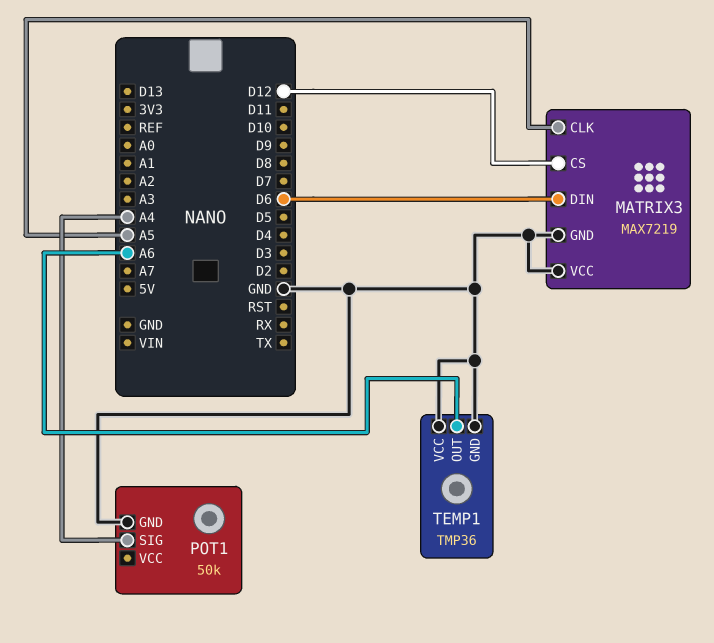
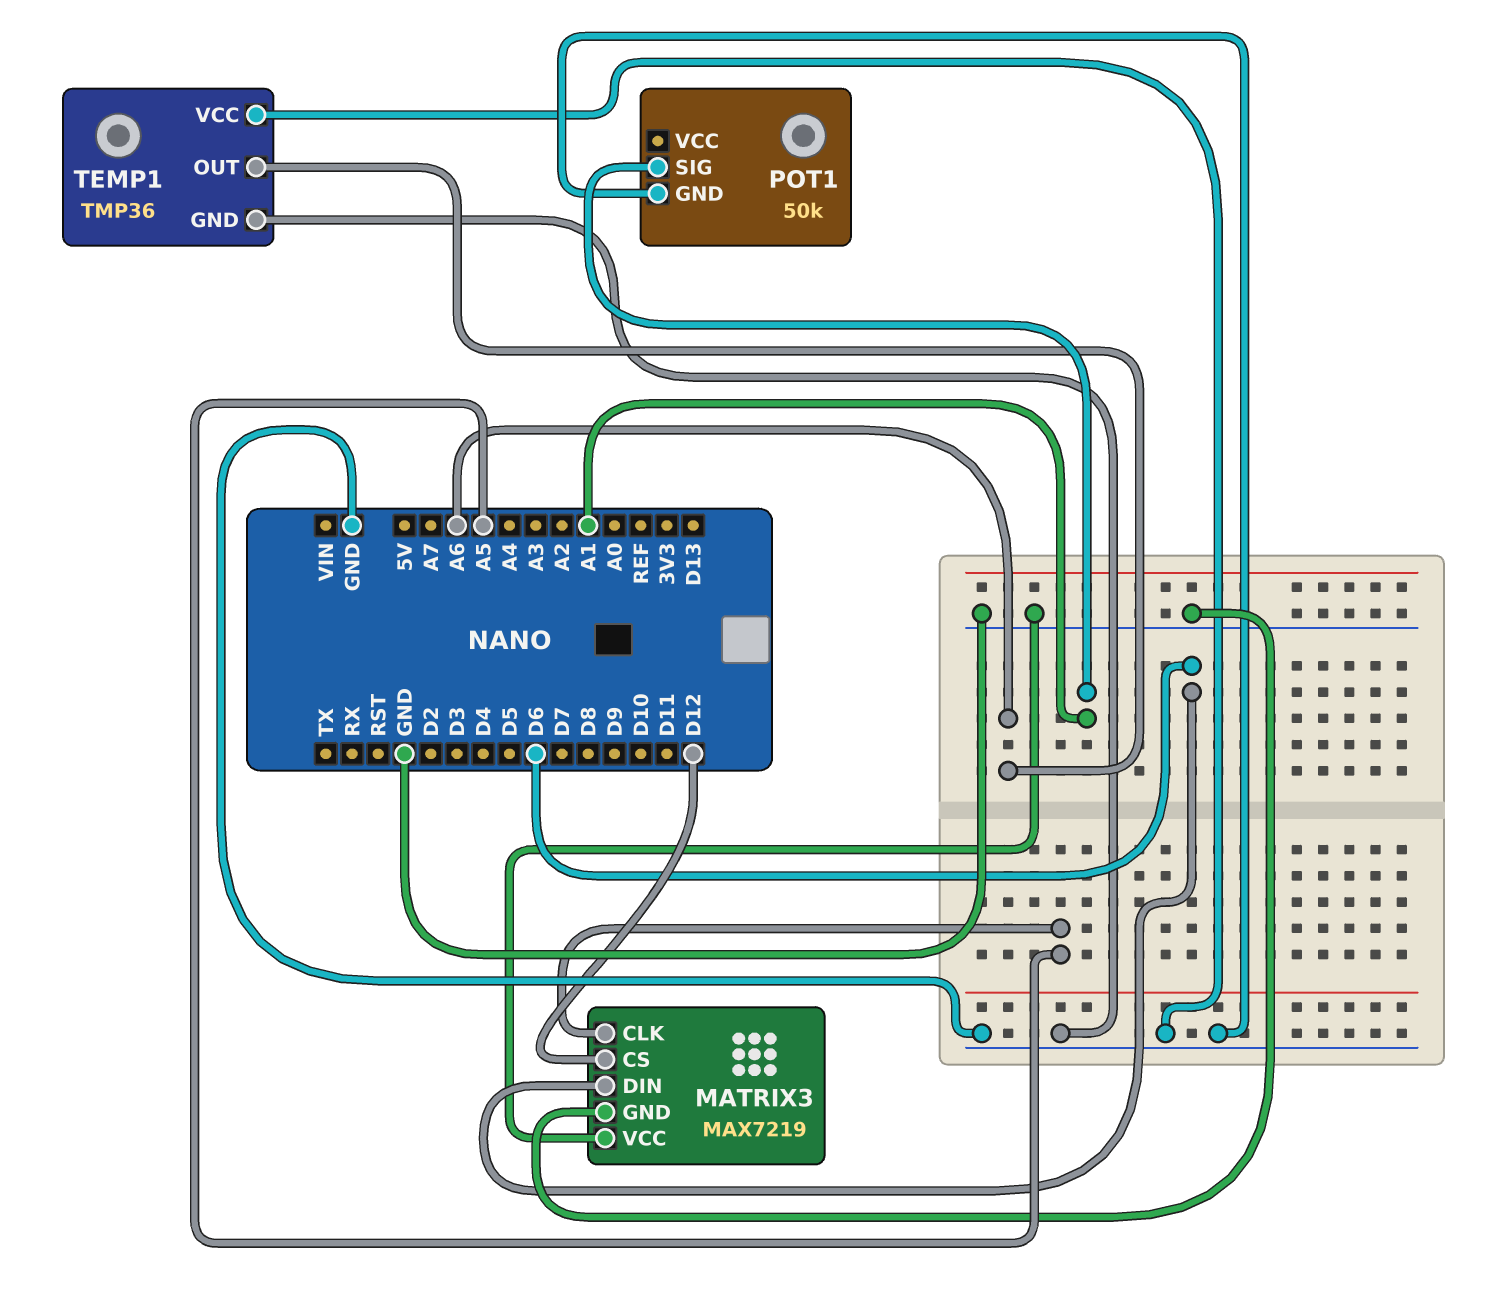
POT1 pin SIG: A4 -> A1

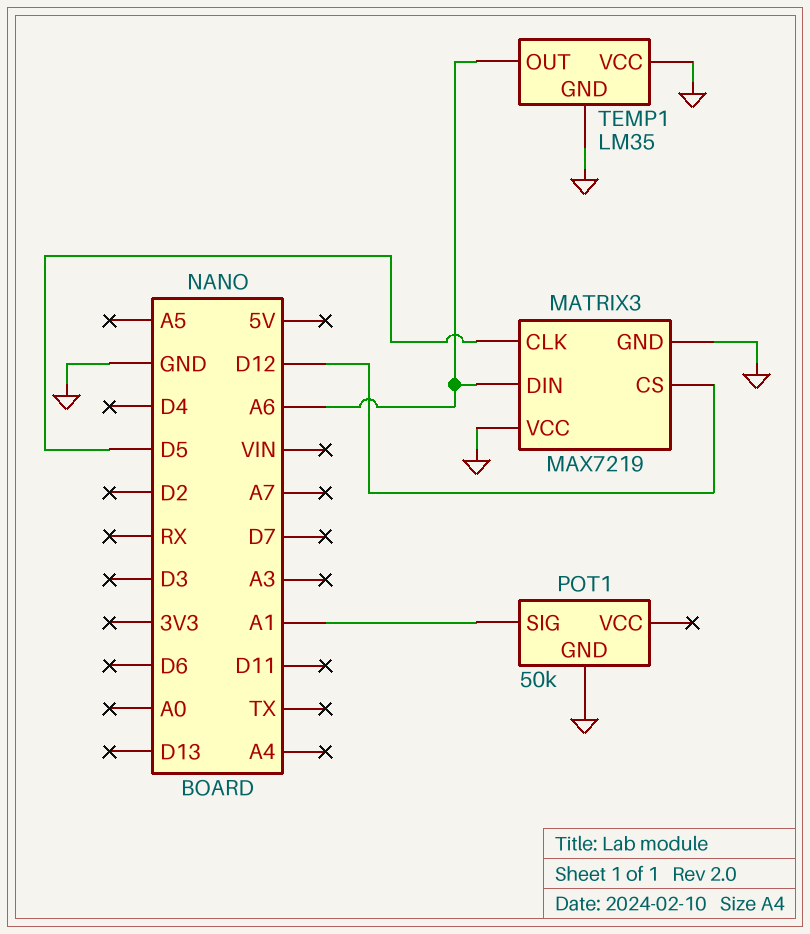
MATRIX3 pin CLK: A5 -> D5
MATRIX3 pin DIN: D6 -> A6
TEMP1: TMP36 -> LM35

